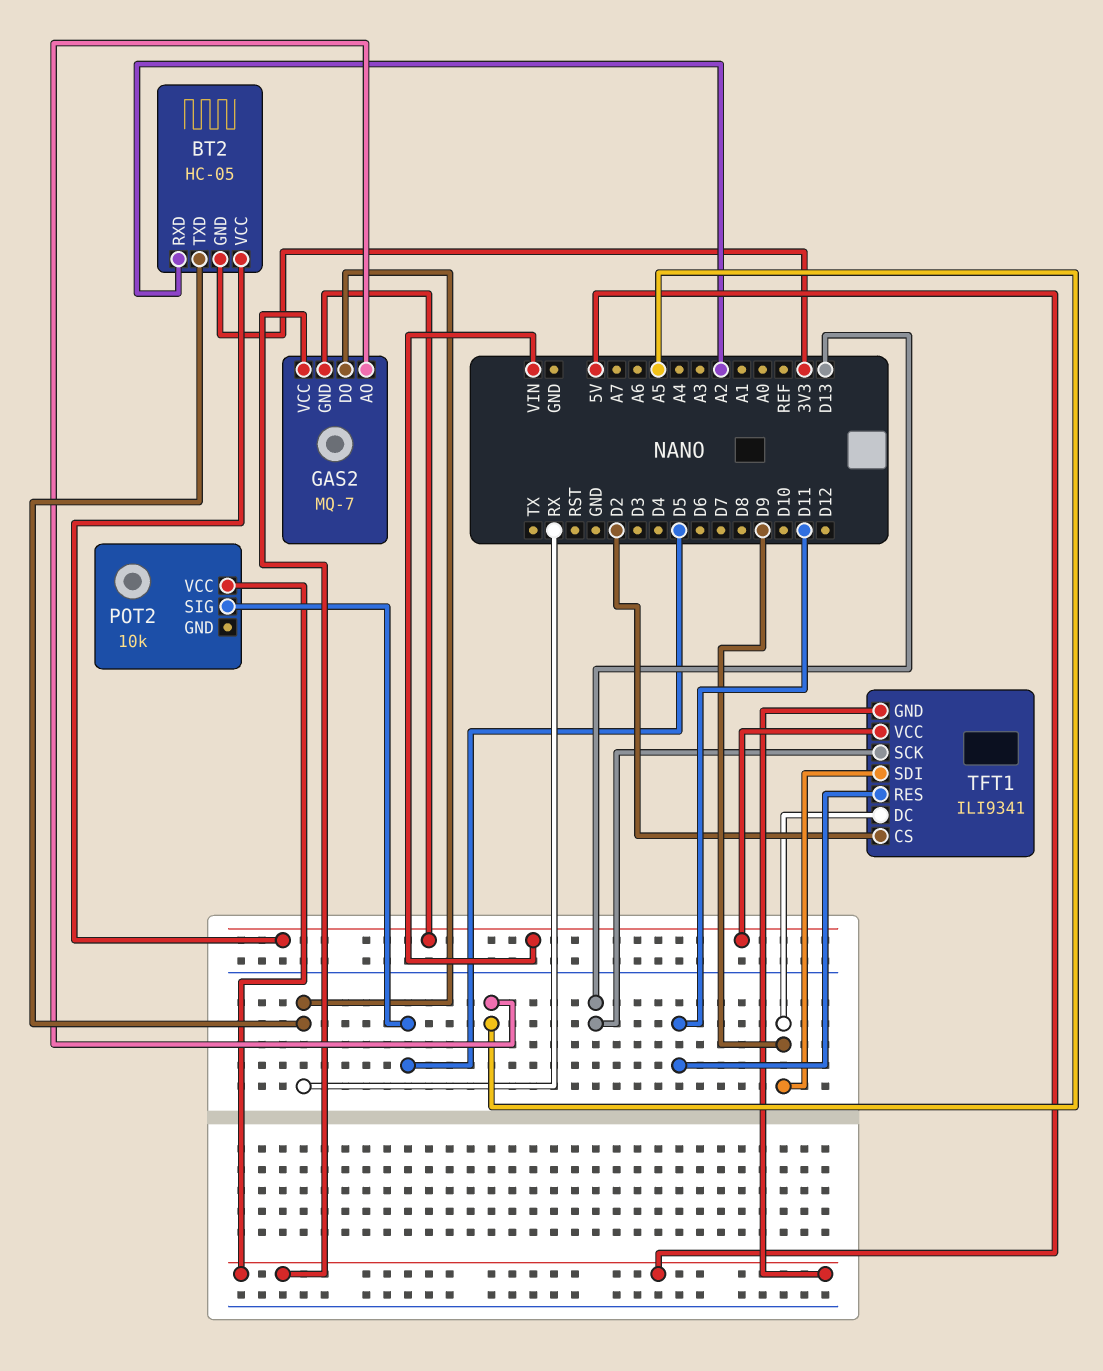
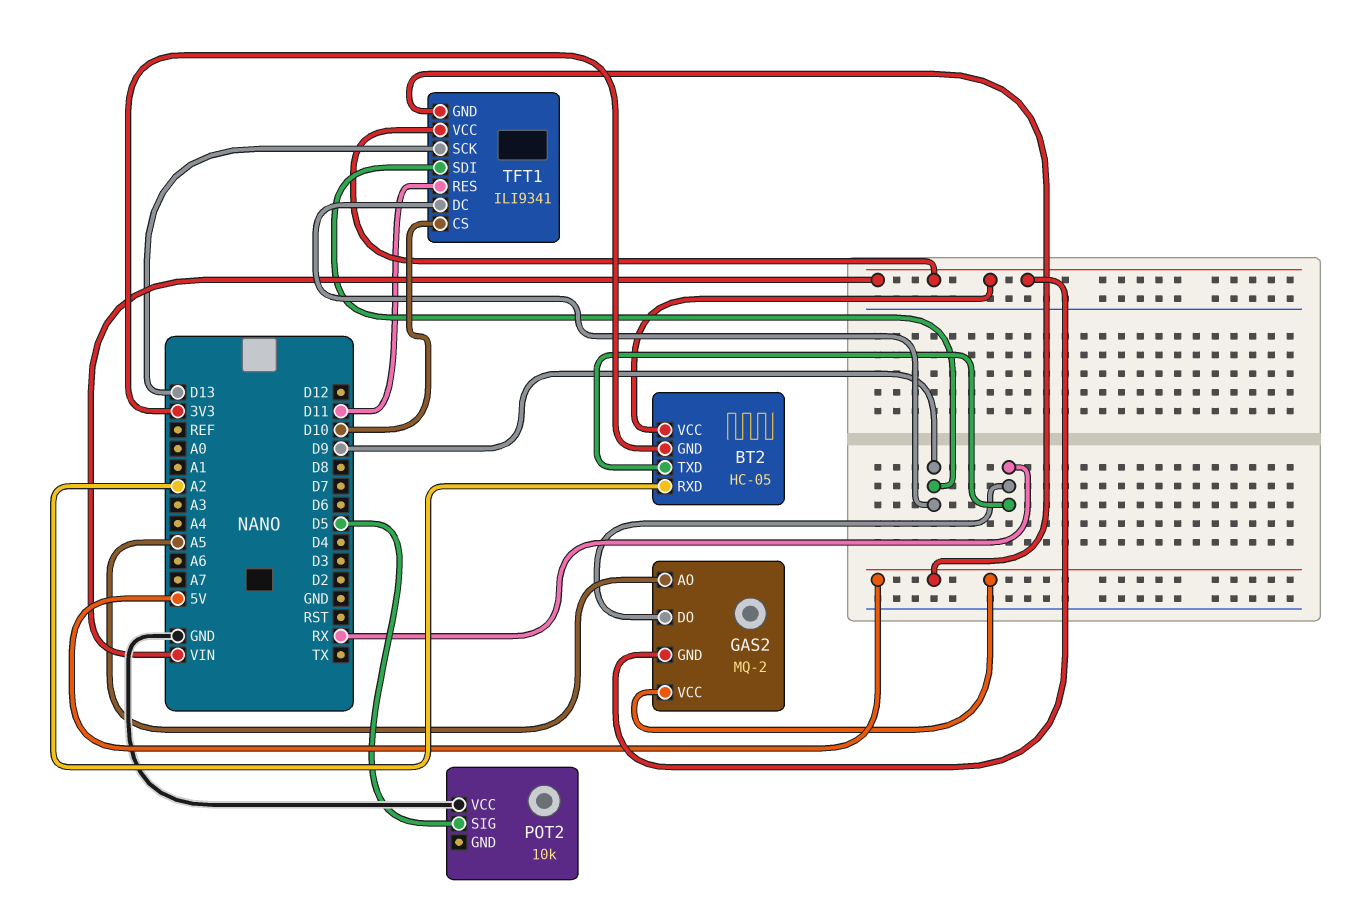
GAS2: MQ-7 -> MQ-2
POT2 pin VCC: 5V -> GND
TFT1 pin CS: D2 -> D10

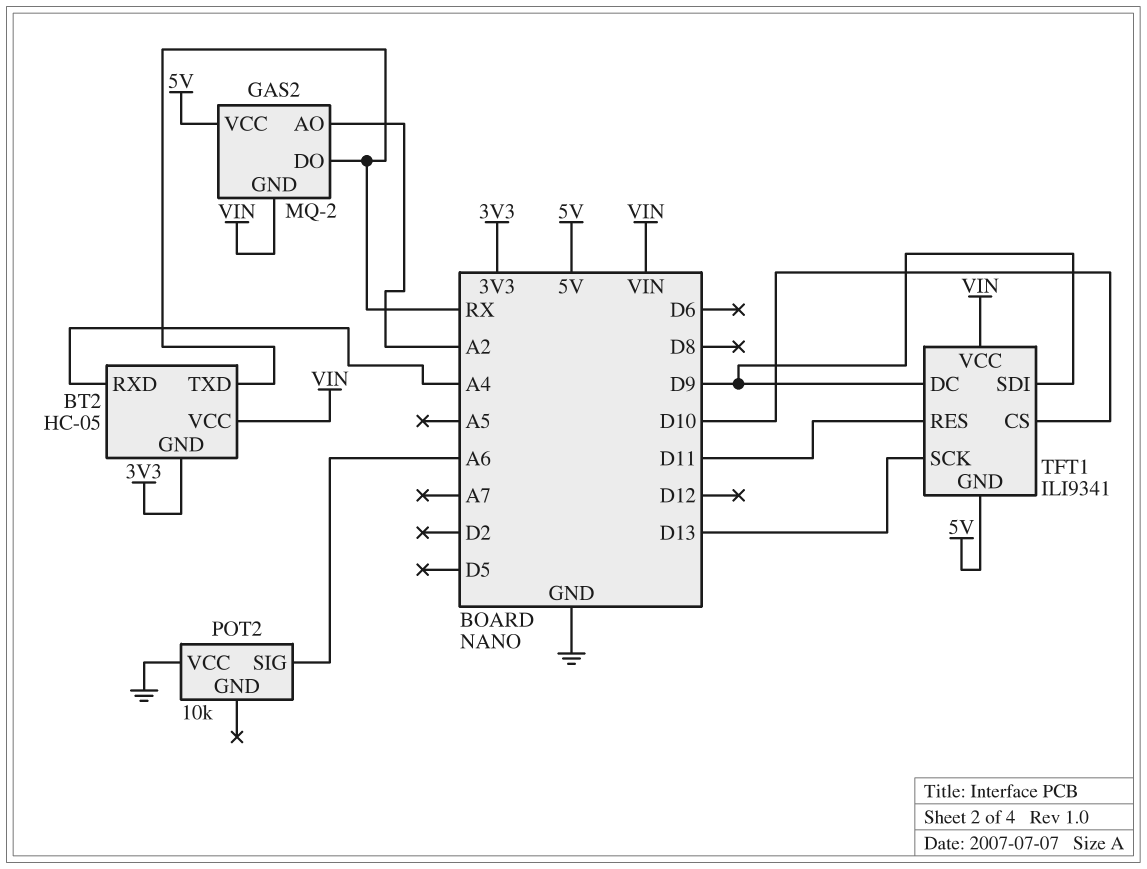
BT2 pin RXD: A2 -> A4
GAS2 pin AO: A5 -> A2
POT2 pin SIG: D5 -> A6

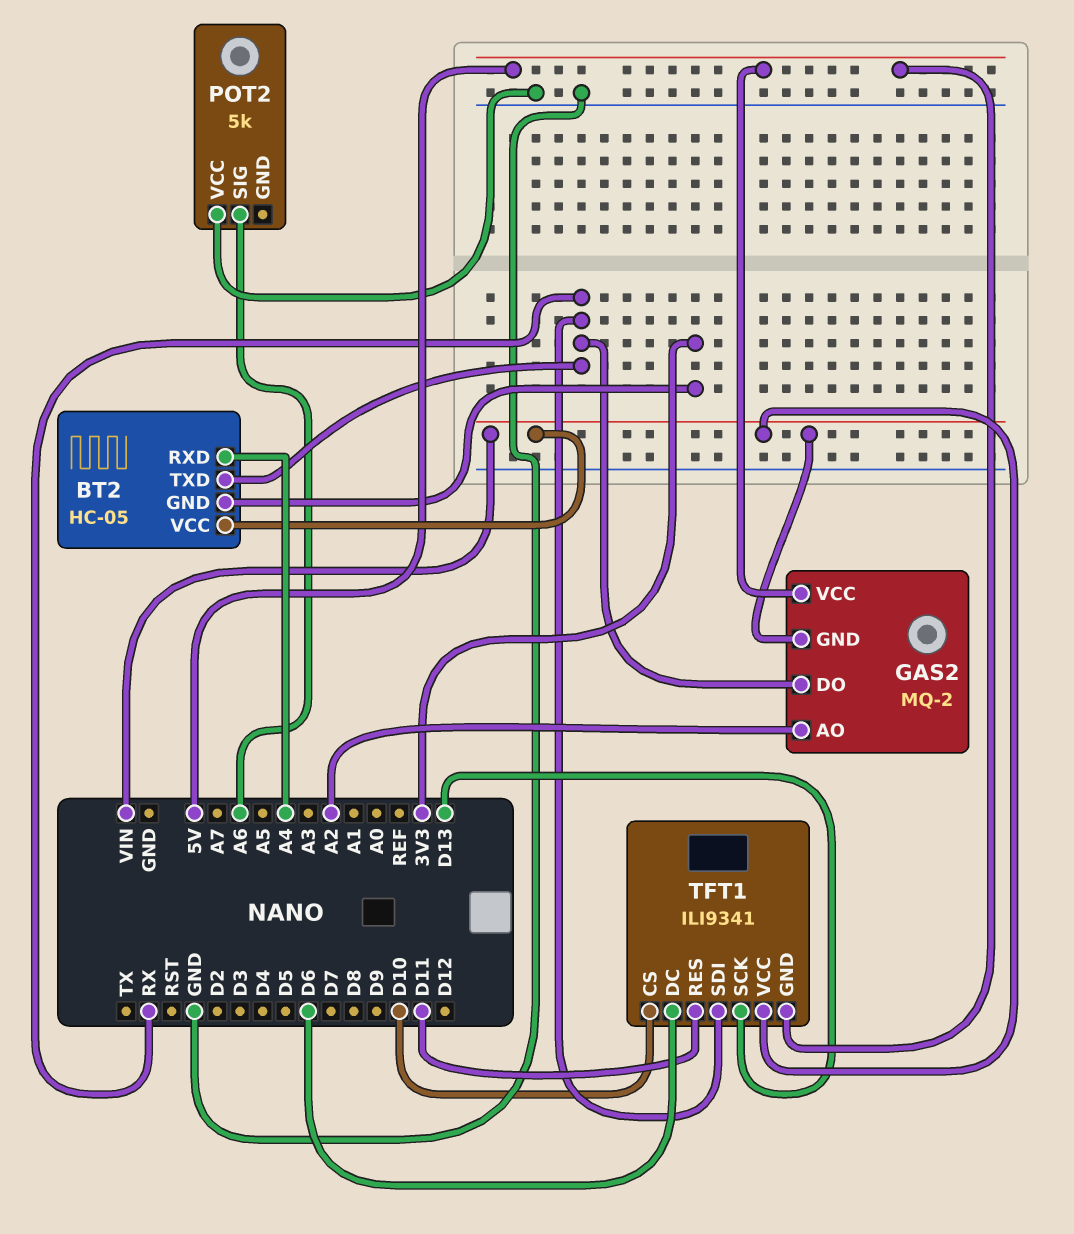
POT2: 10k -> 5k
TFT1 pin DC: D9 -> D6
TFT1 pin SDI: D9 -> RX

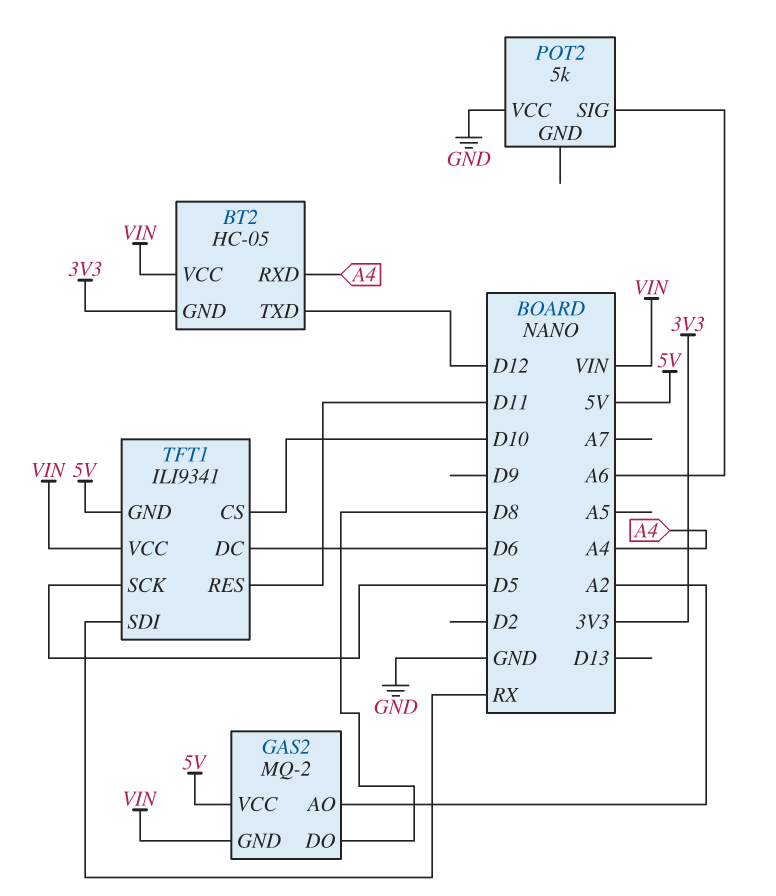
BT2 pin TXD: RX -> D12
GAS2 pin DO: RX -> D8
TFT1 pin SCK: D13 -> D5

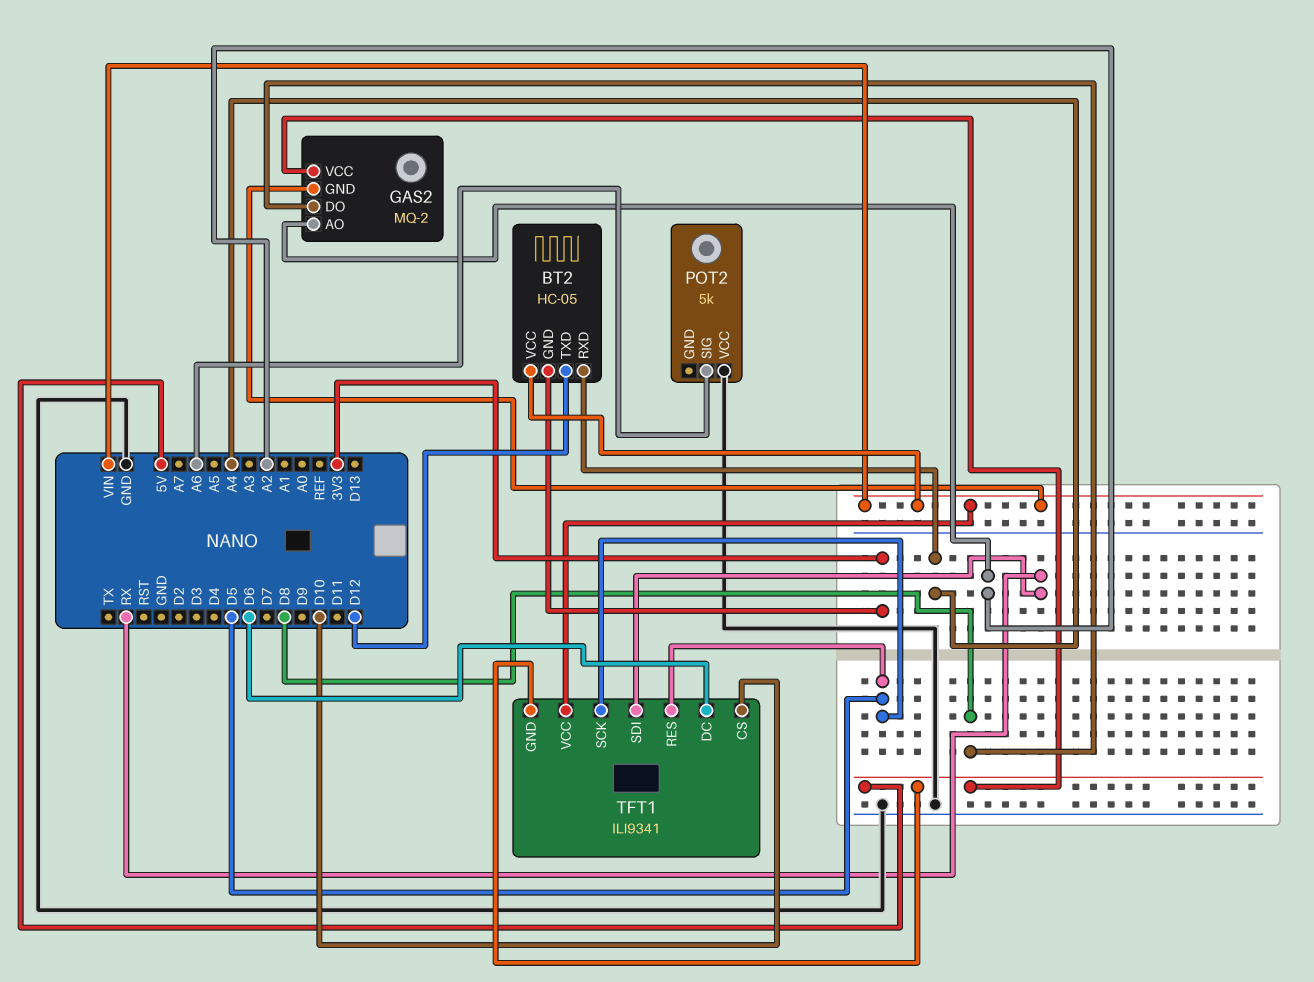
TFT1 pin RES: D11 -> D5

